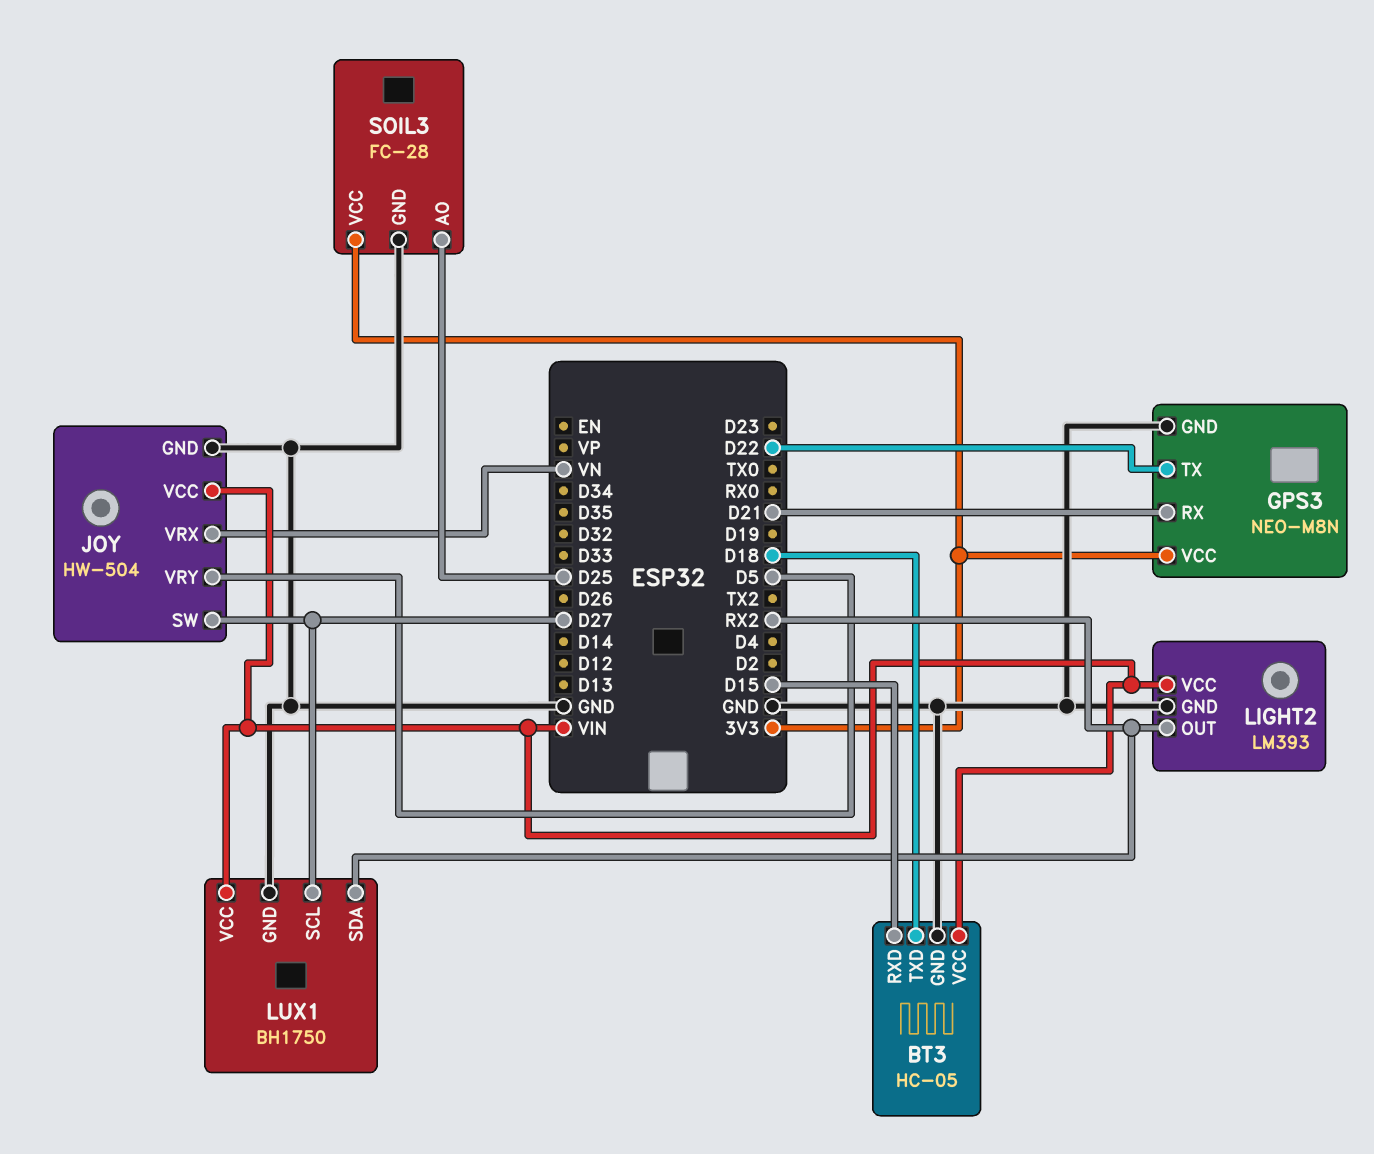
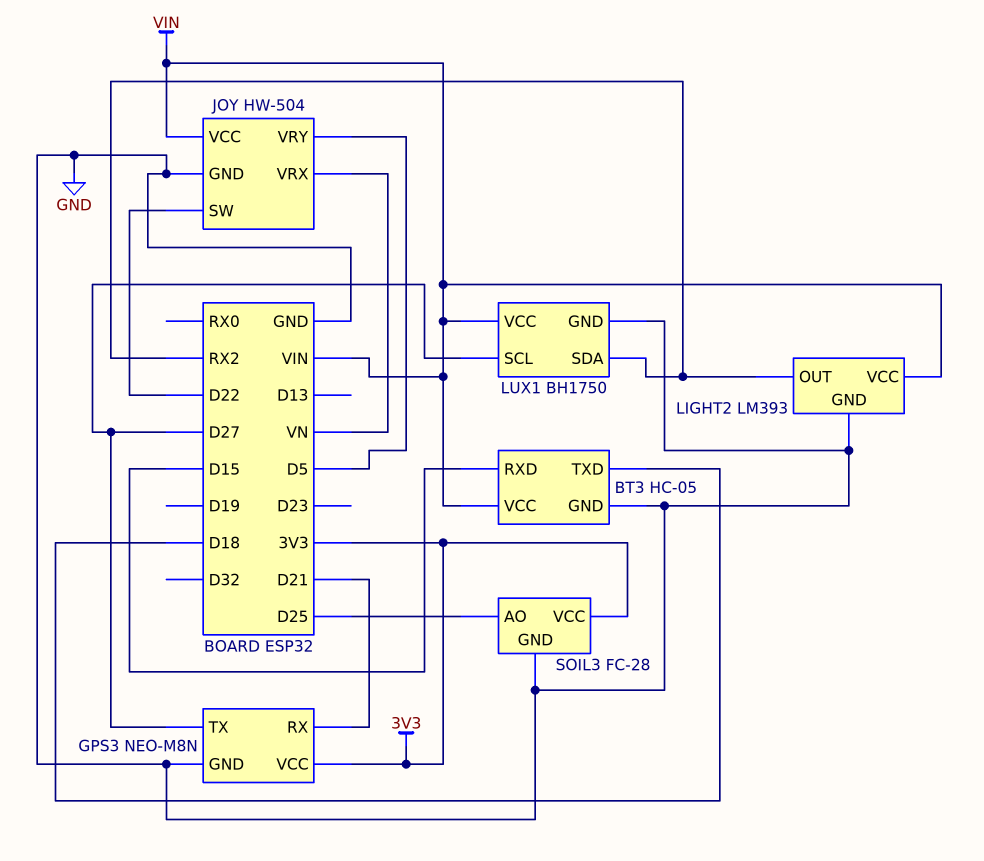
GPS3 pin TX: D22 -> D27
JOY pin SW: D27 -> D22

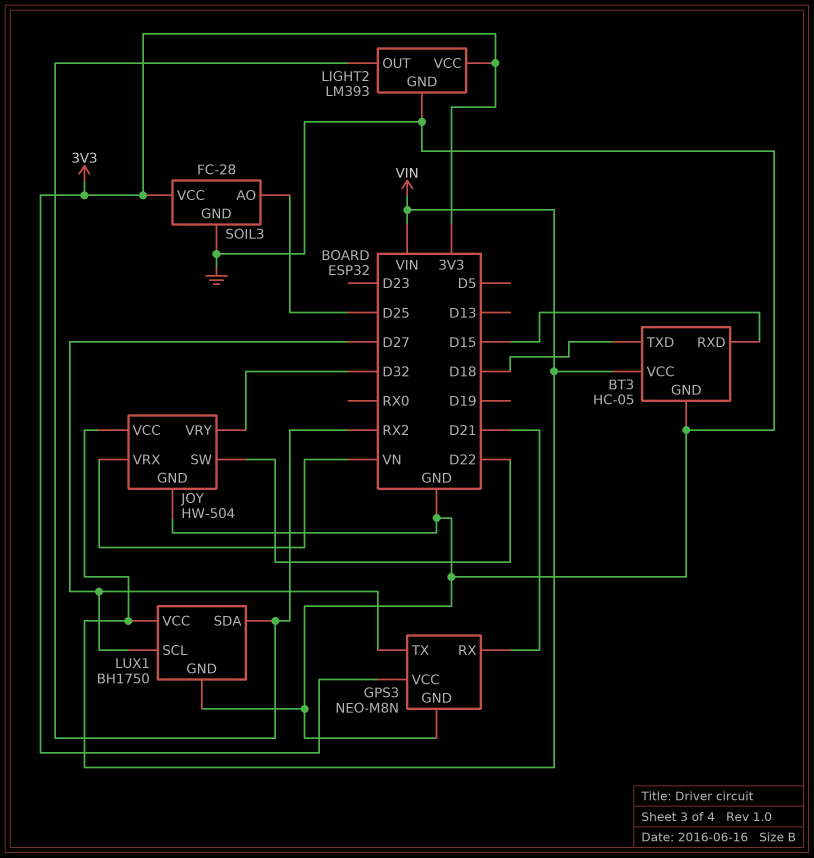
JOY pin VRY: D5 -> D32
LIGHT2 pin VCC: VIN -> 3V3

